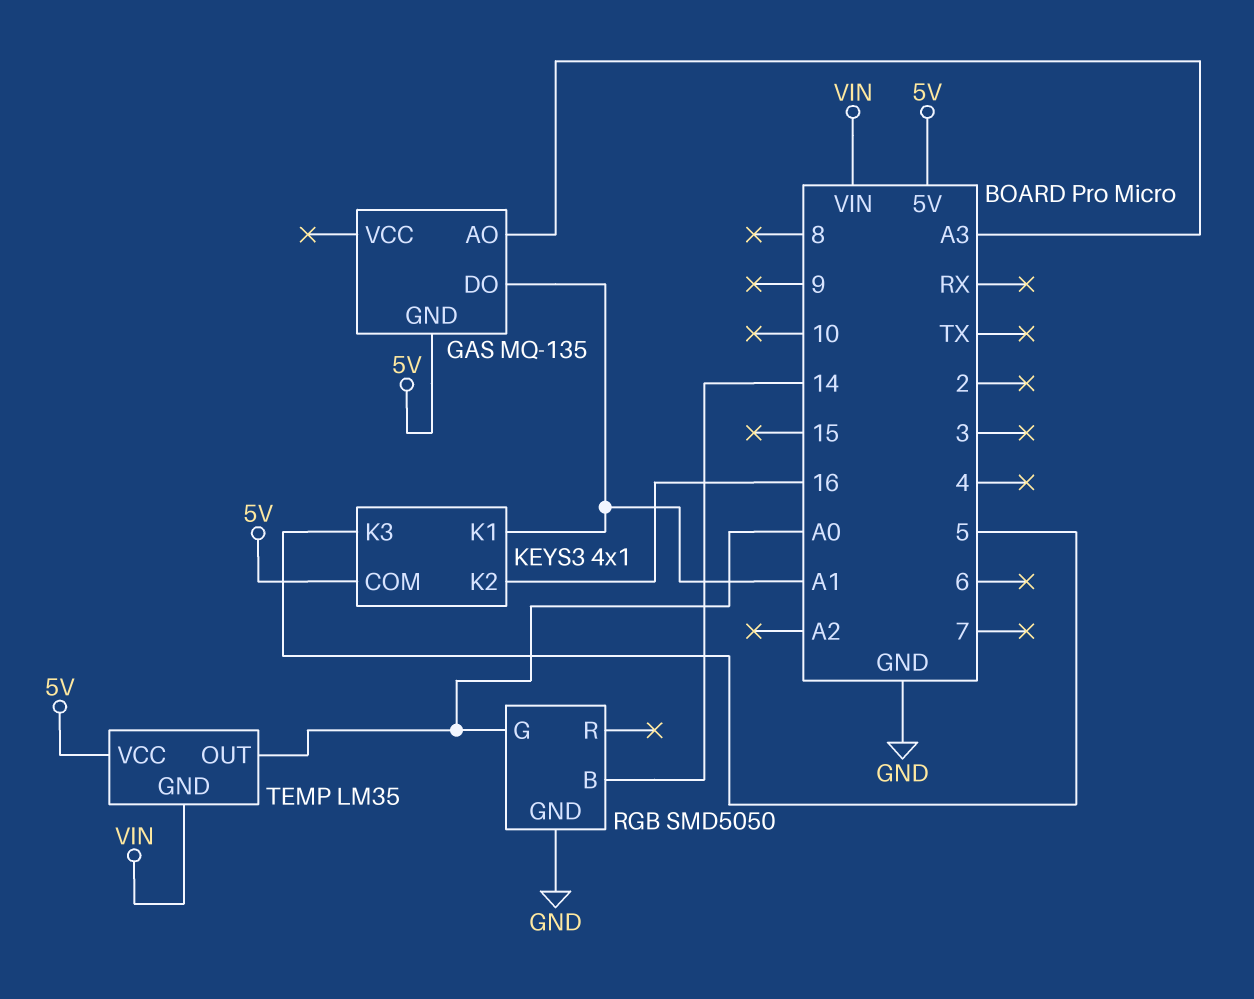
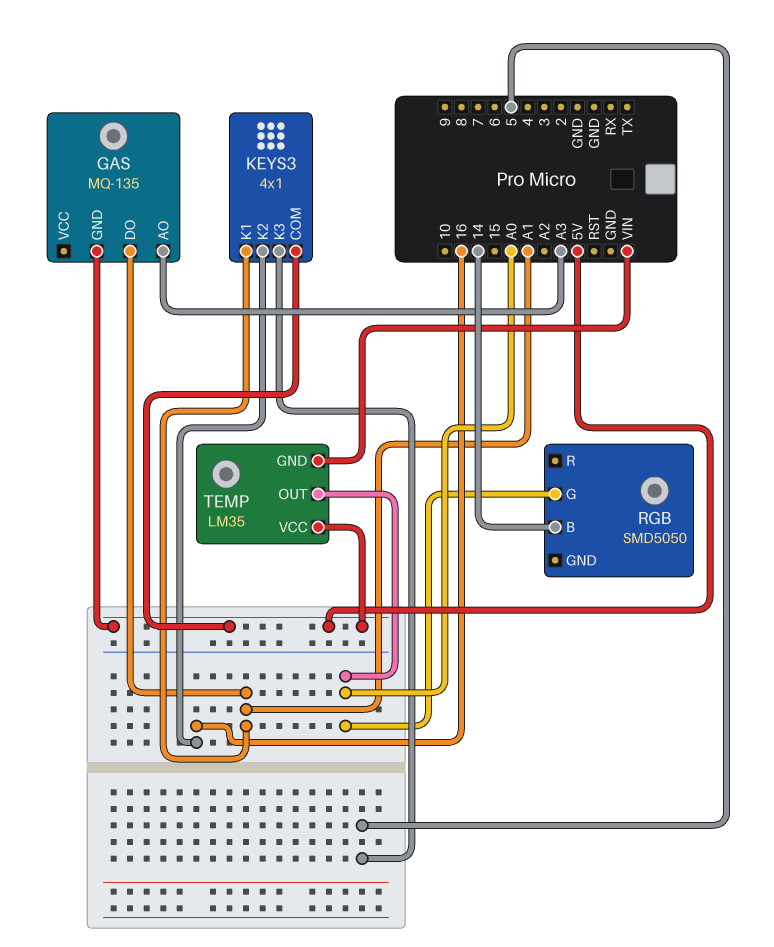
RGB pin GND: GND -> none

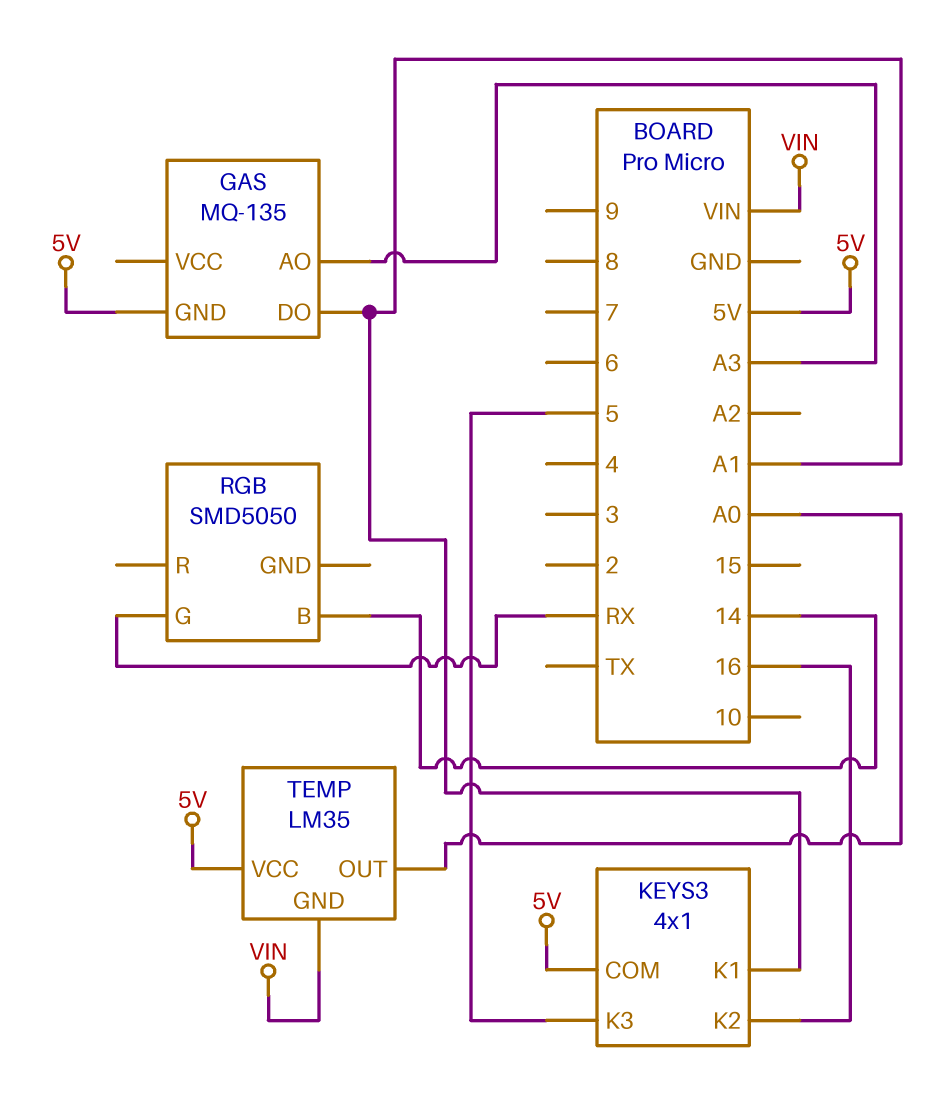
RGB pin G: A0 -> RX

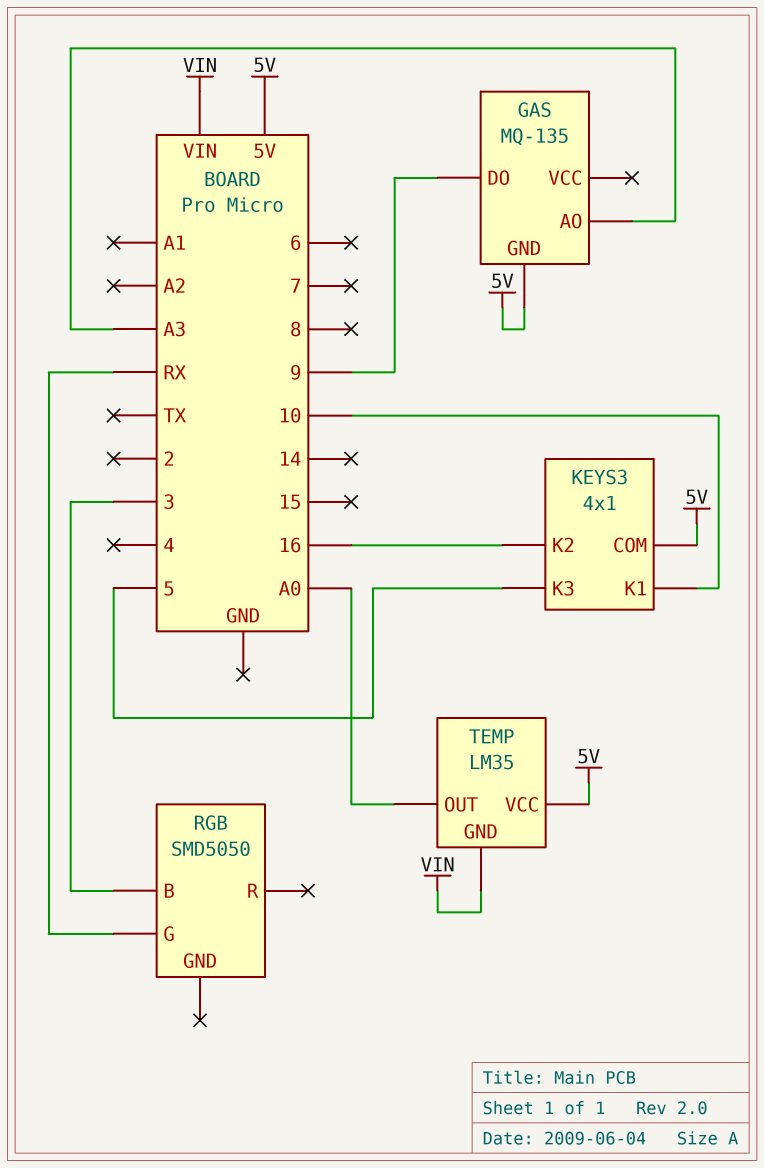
GAS pin DO: A1 -> 9
KEYS3 pin K1: A1 -> 10
RGB pin B: 14 -> 3

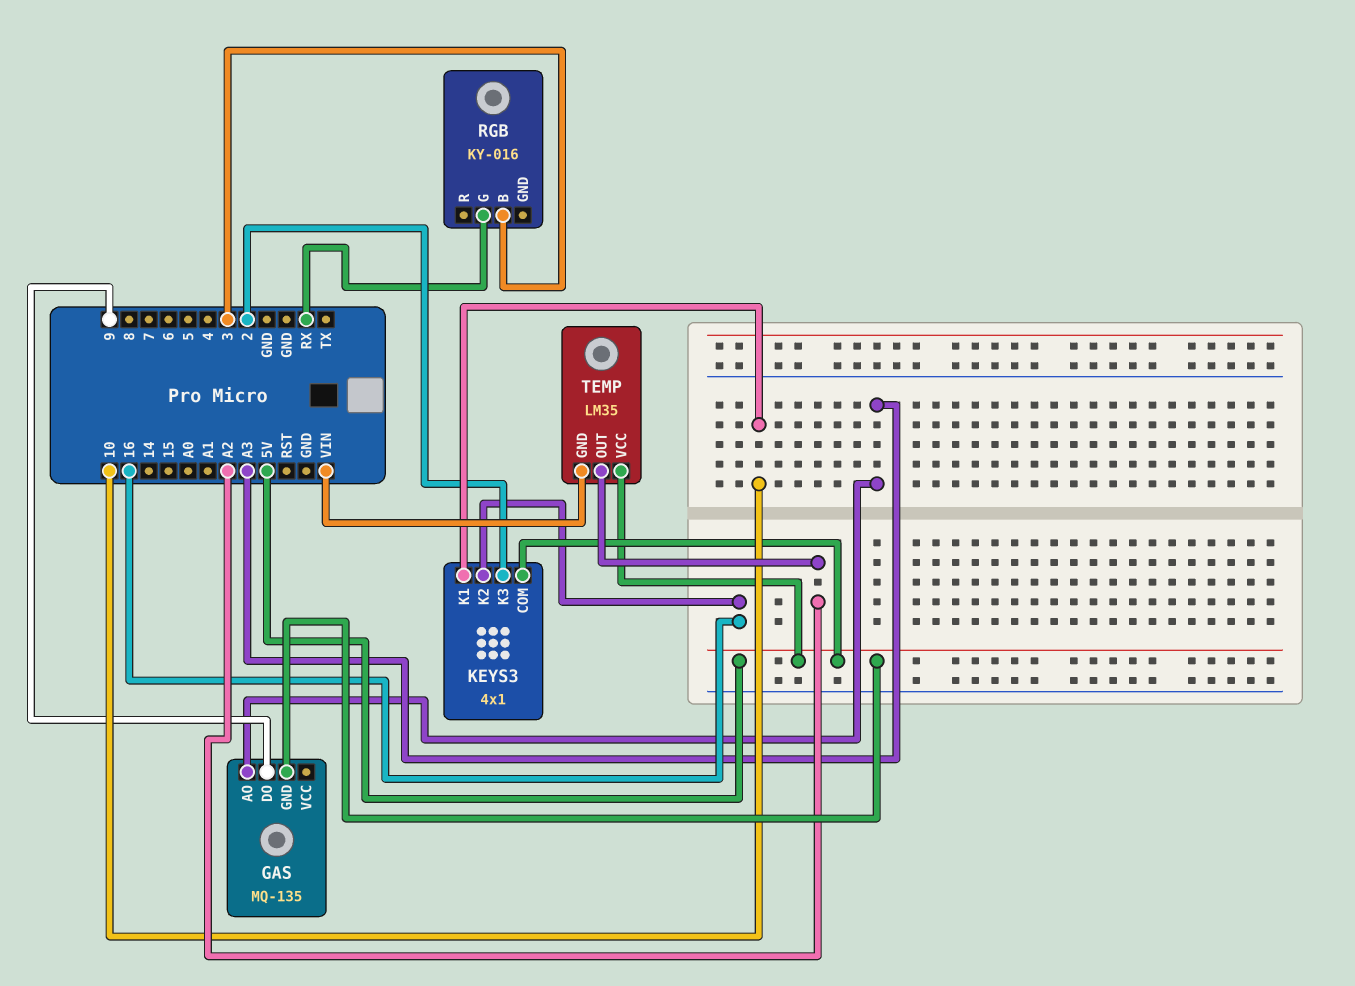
KEYS3 pin K3: 5 -> 2
RGB: SMD5050 -> KY-016
TEMP pin OUT: A0 -> A2

